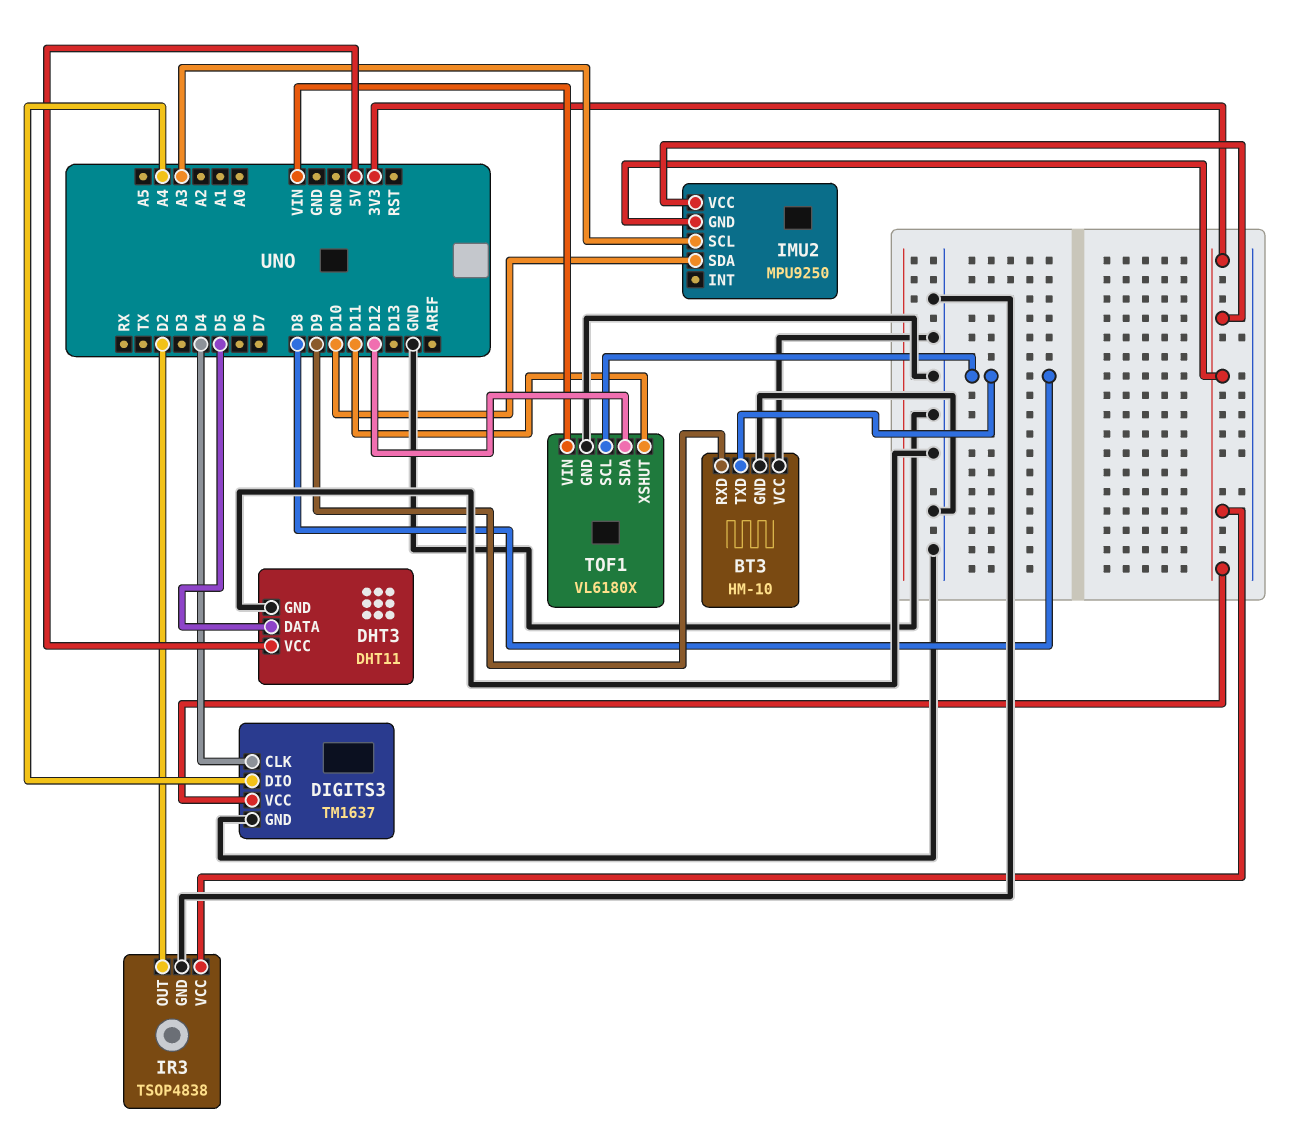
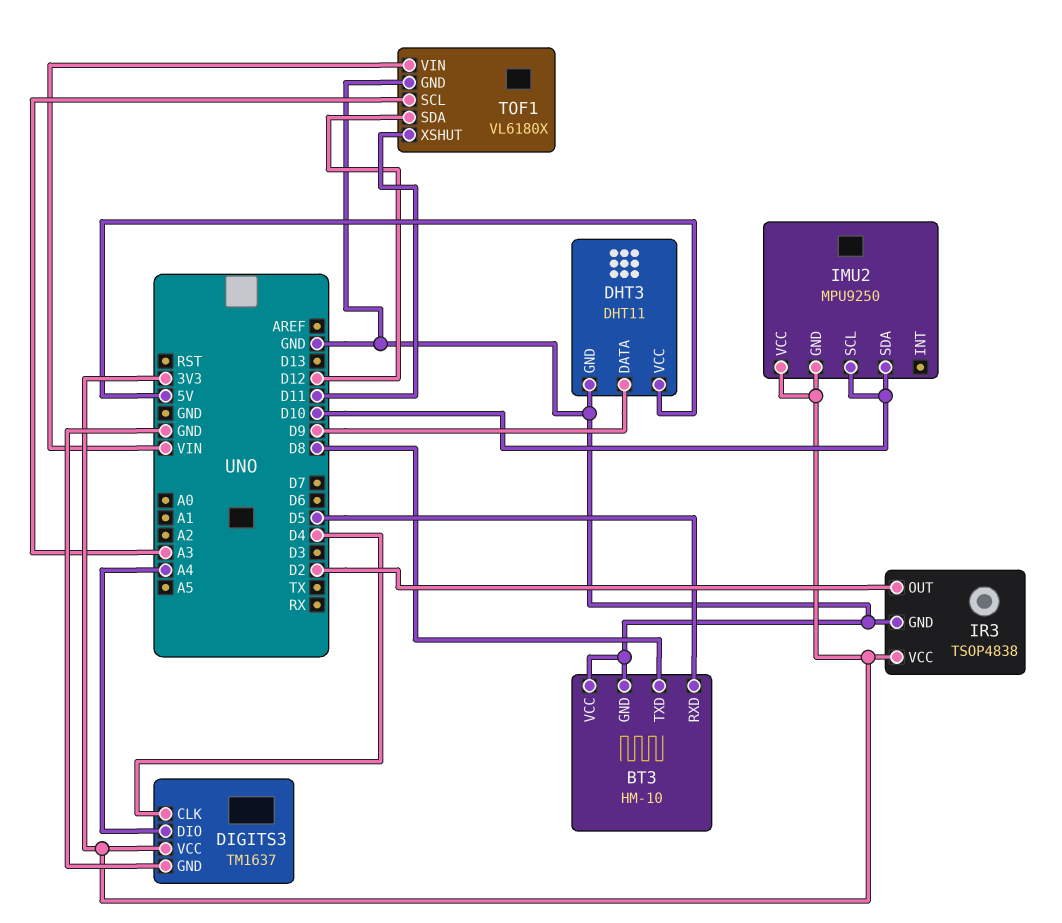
BT3 pin RXD: D9 -> D5
DHT3 pin DATA: D5 -> D9
IMU2 pin SCL: A3 -> D10
TOF1 pin SCL: D8 -> A3

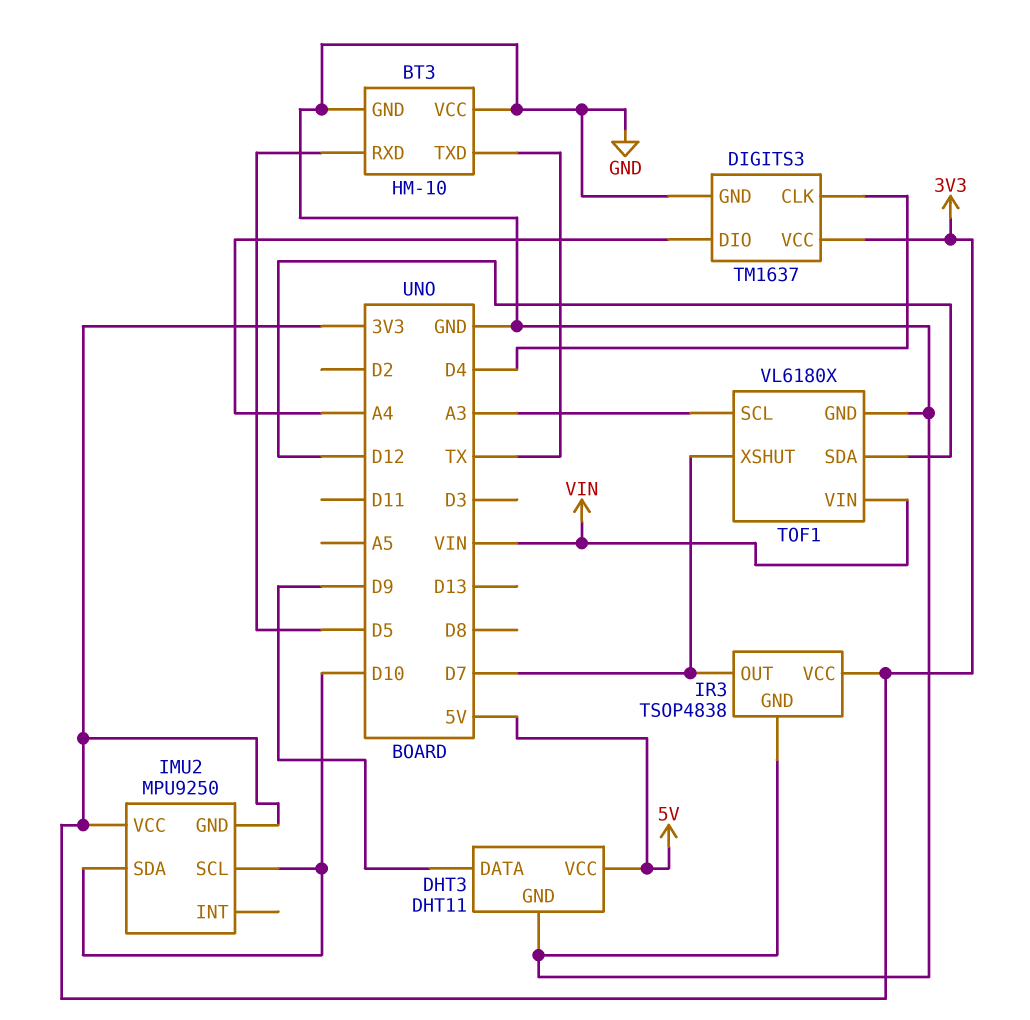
BT3 pin TXD: D8 -> TX
IR3 pin OUT: D2 -> D7
TOF1 pin XSHUT: D11 -> D7

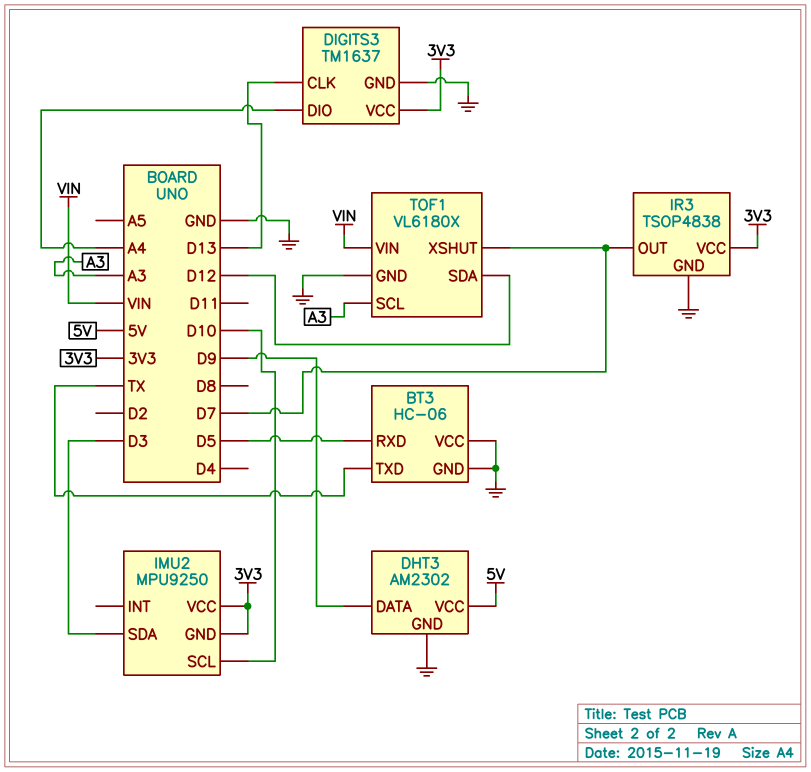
BT3: HM-10 -> HC-06
DHT3: DHT11 -> AM2302
DIGITS3 pin CLK: D4 -> D13
IMU2 pin SDA: D10 -> D3

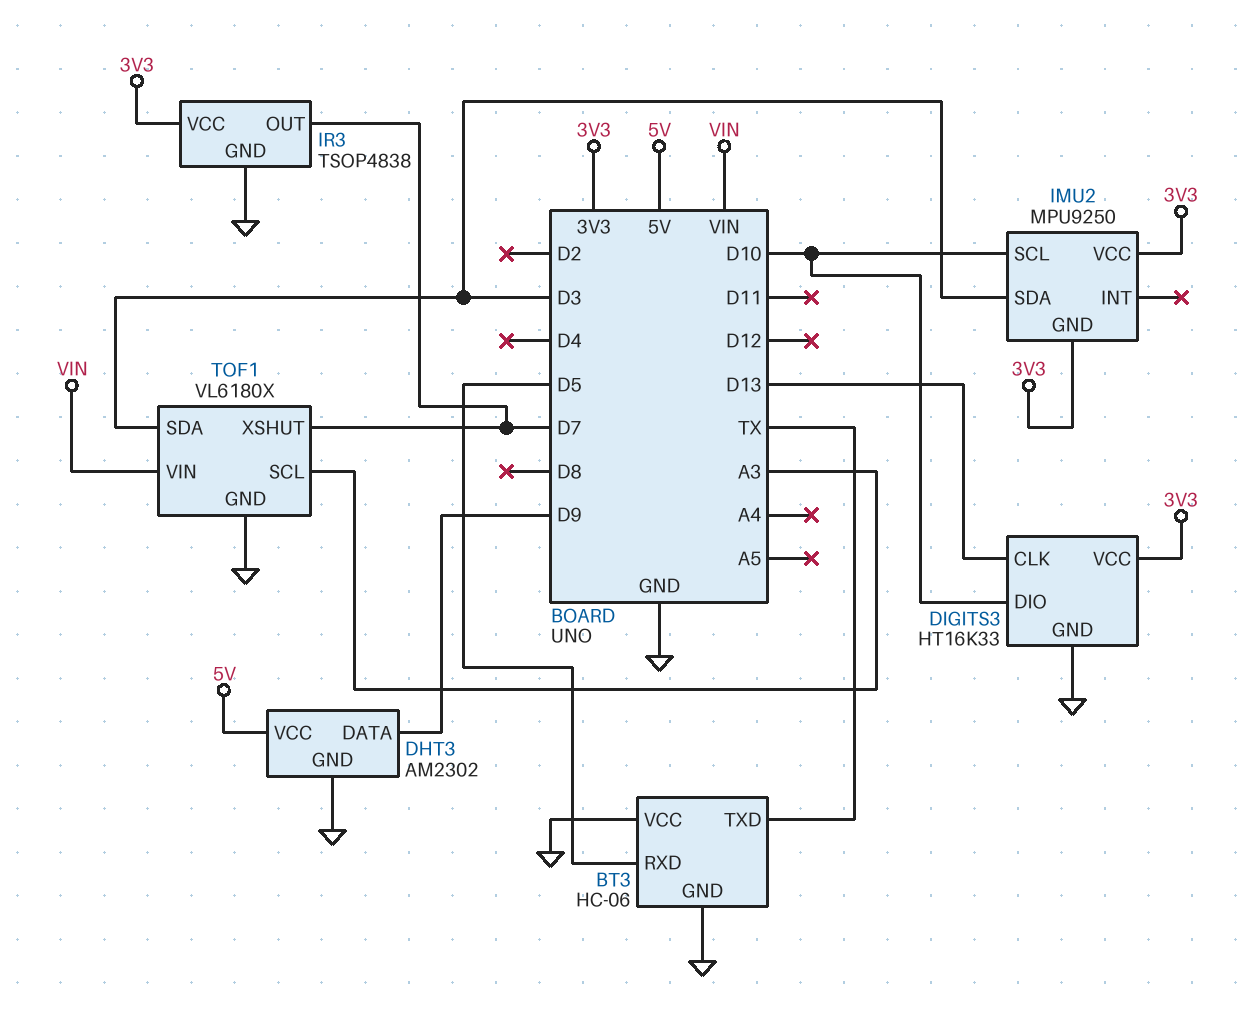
DIGITS3: TM1637 -> HT16K33
DIGITS3 pin DIO: A4 -> D10
TOF1 pin SDA: D12 -> D3

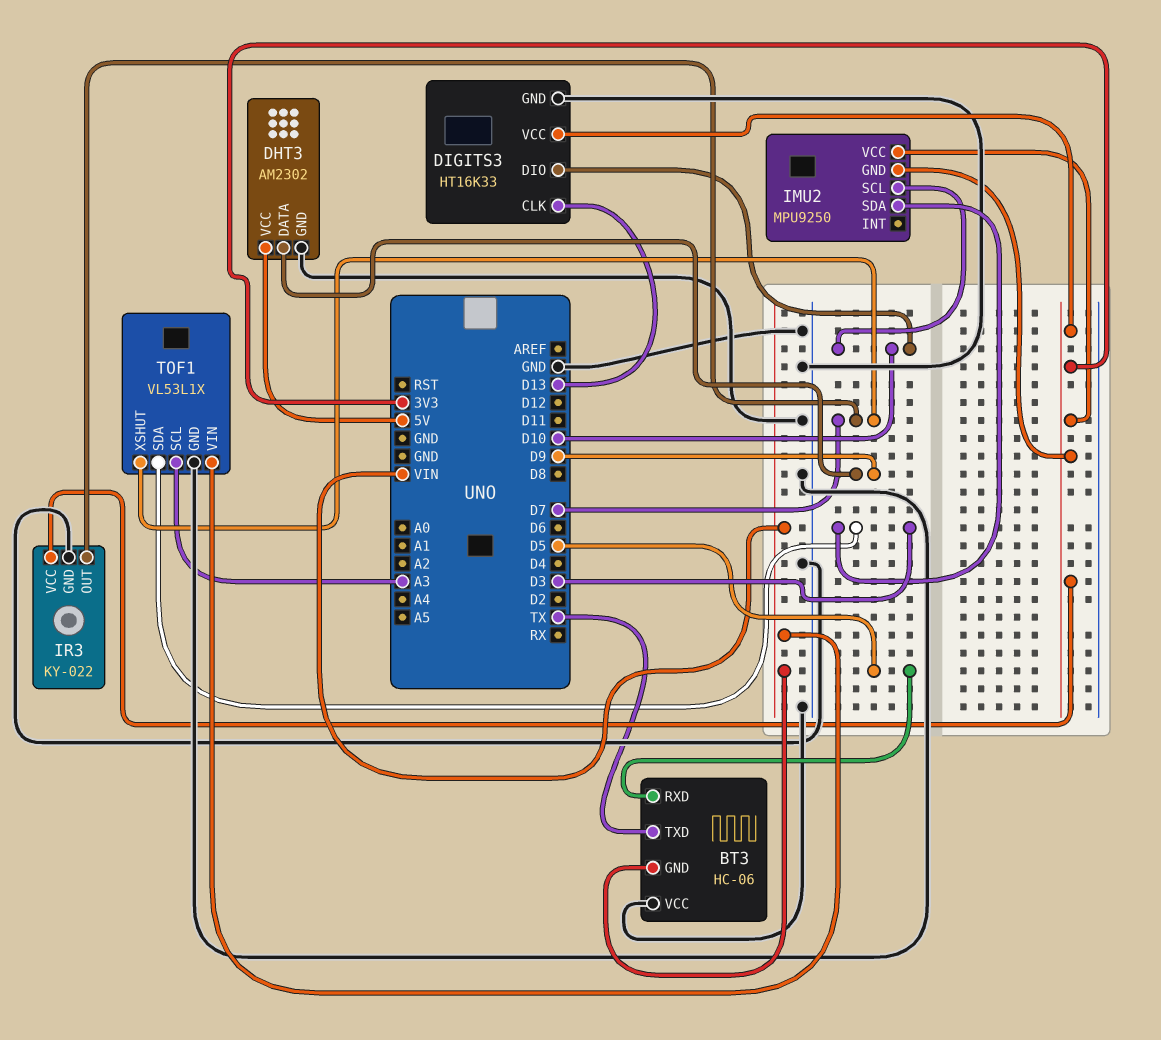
BT3 pin GND: GND -> VIN
IR3: TSOP4838 -> KY-022
TOF1: VL6180X -> VL53L1X

